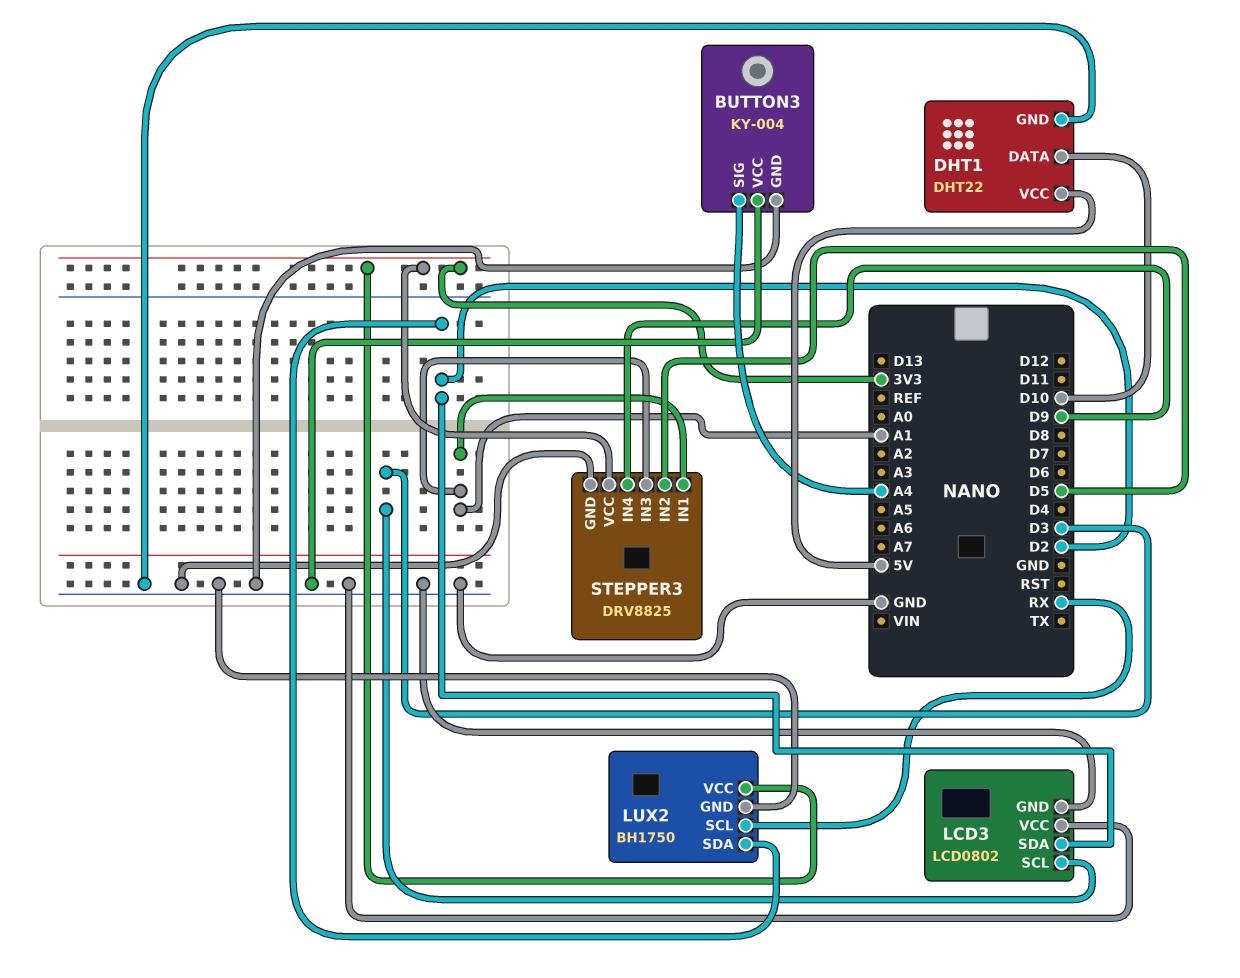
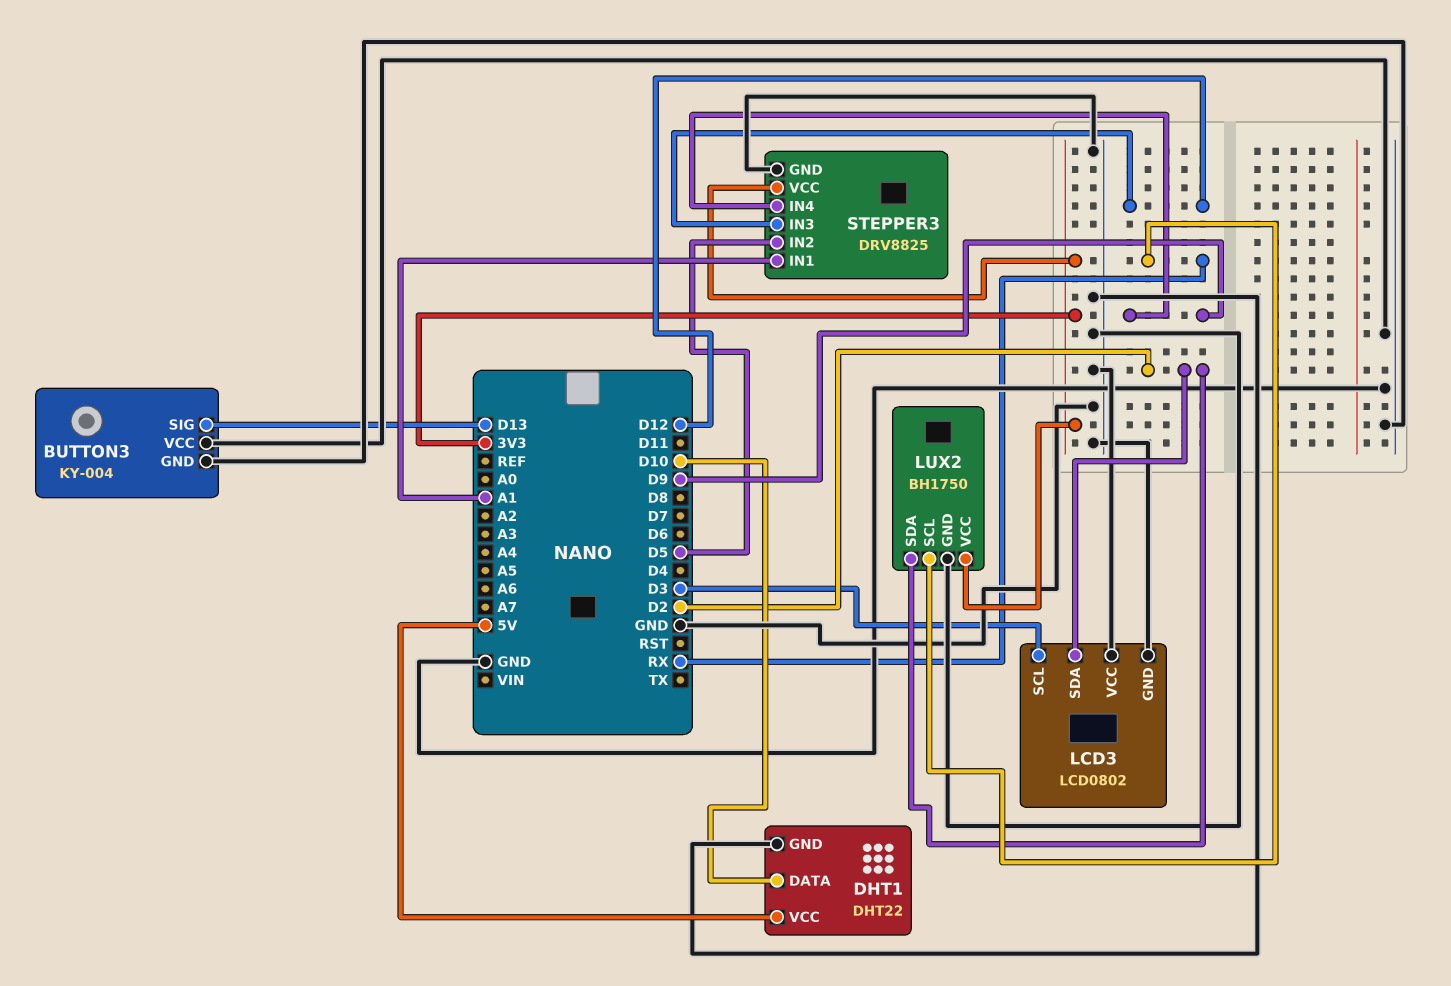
BUTTON3 pin SIG: A4 -> D13
STEPPER3 pin IN3: A1 -> D12

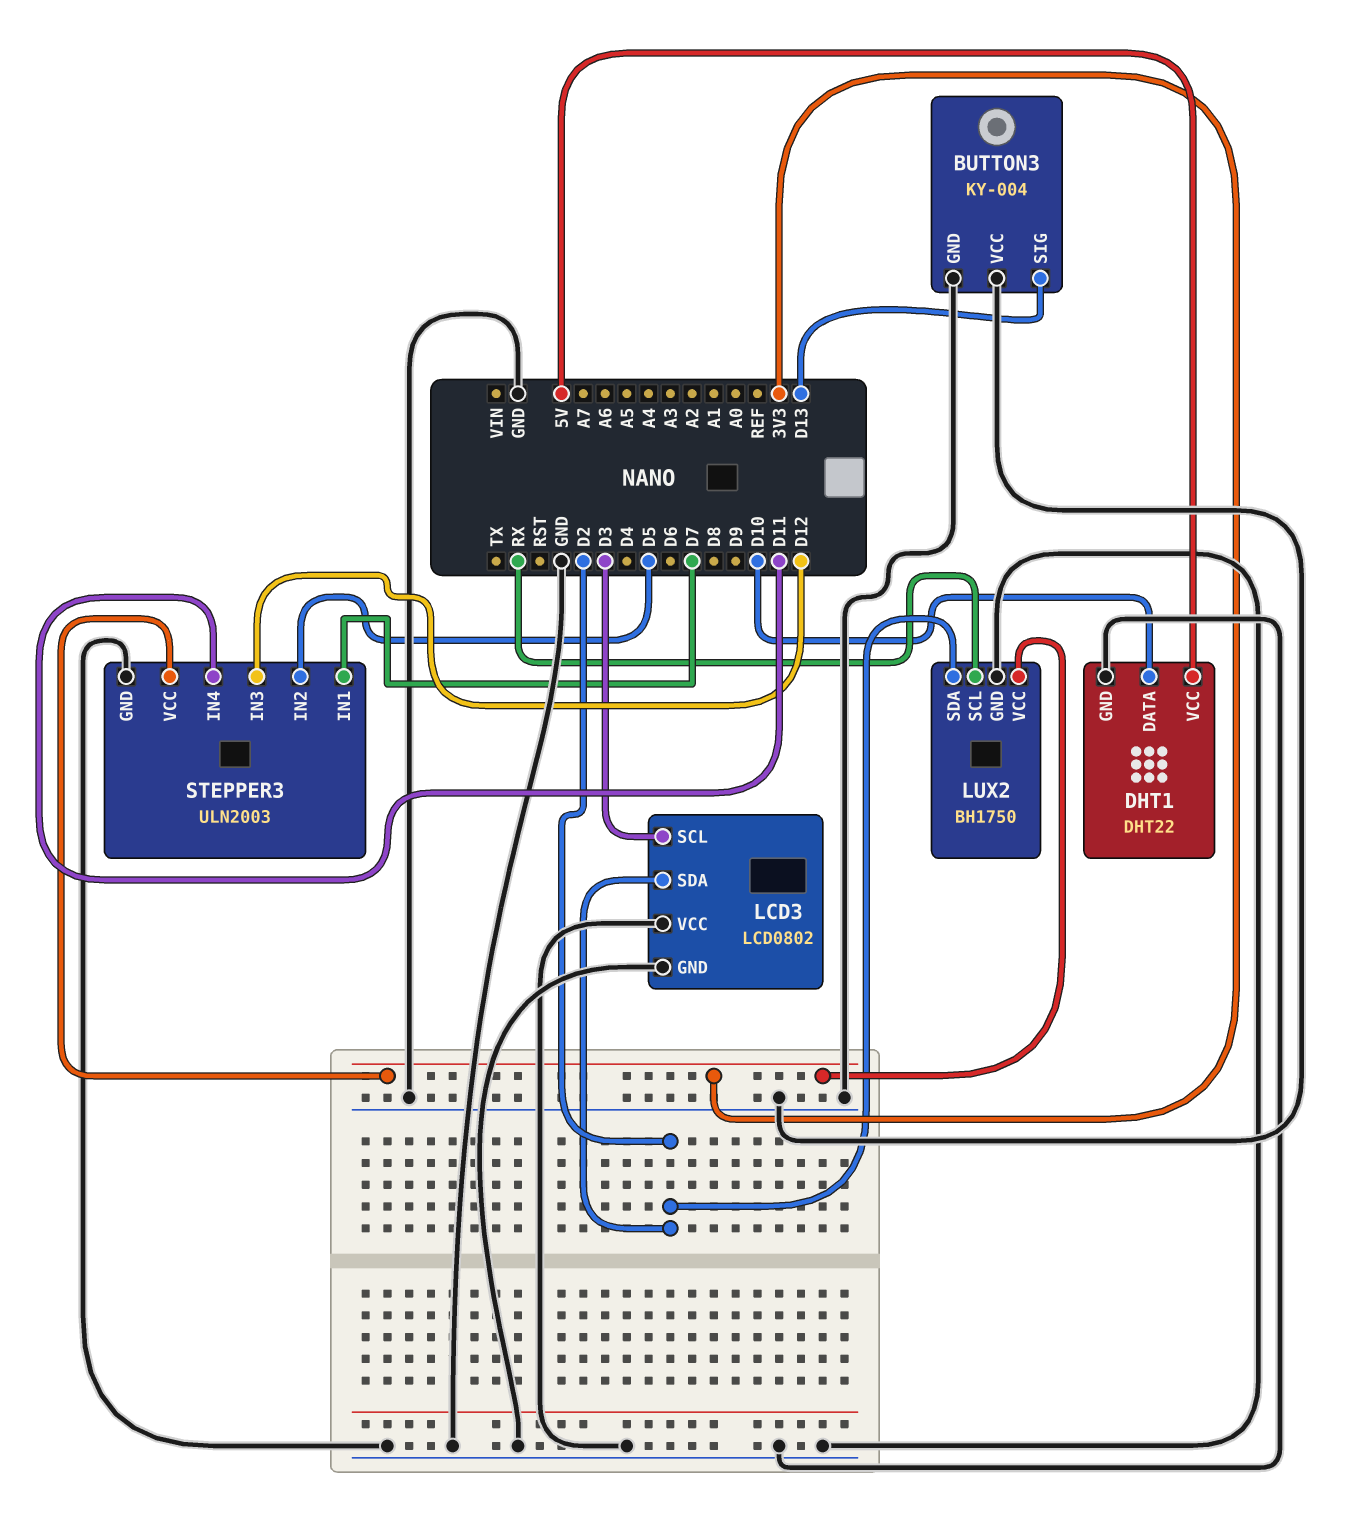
STEPPER3: DRV8825 -> ULN2003
STEPPER3 pin IN1: A1 -> D7
STEPPER3 pin IN4: D9 -> D11

